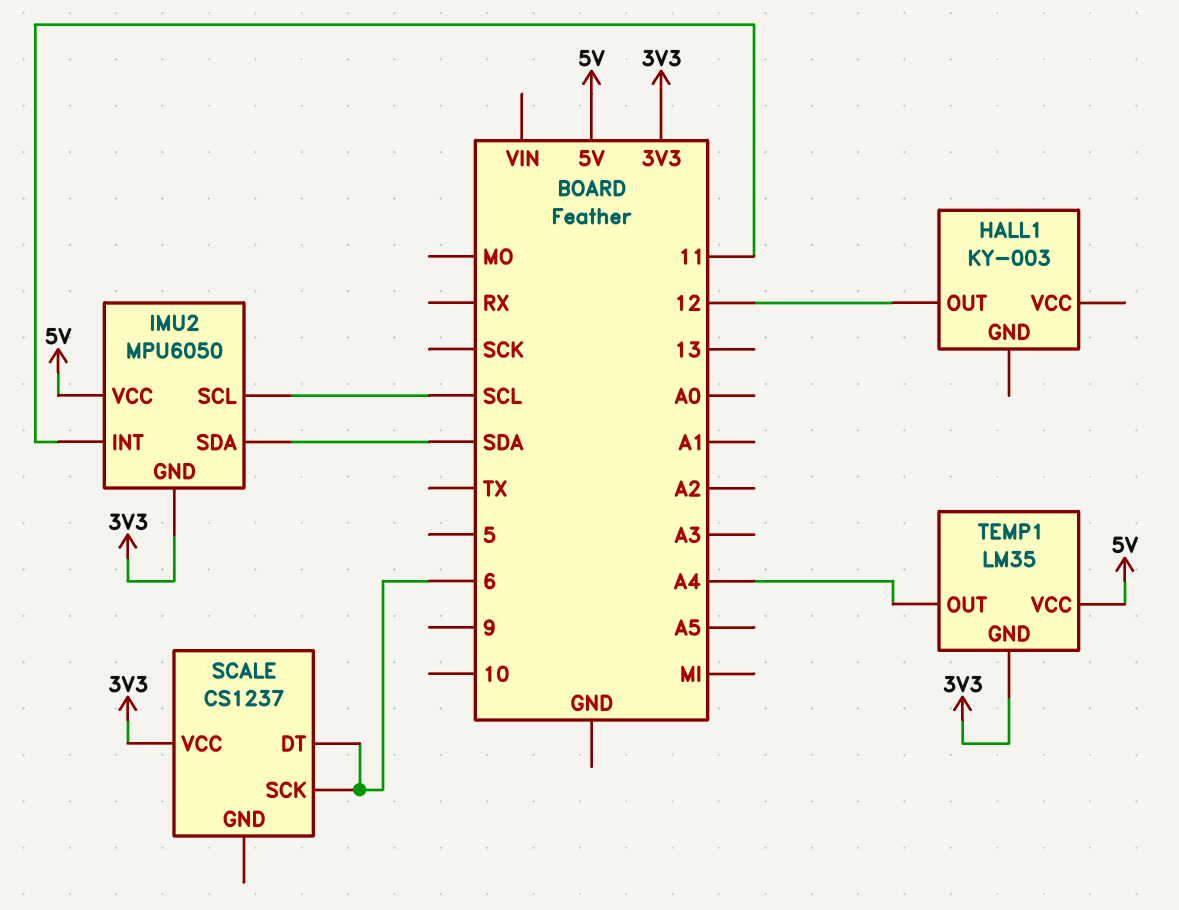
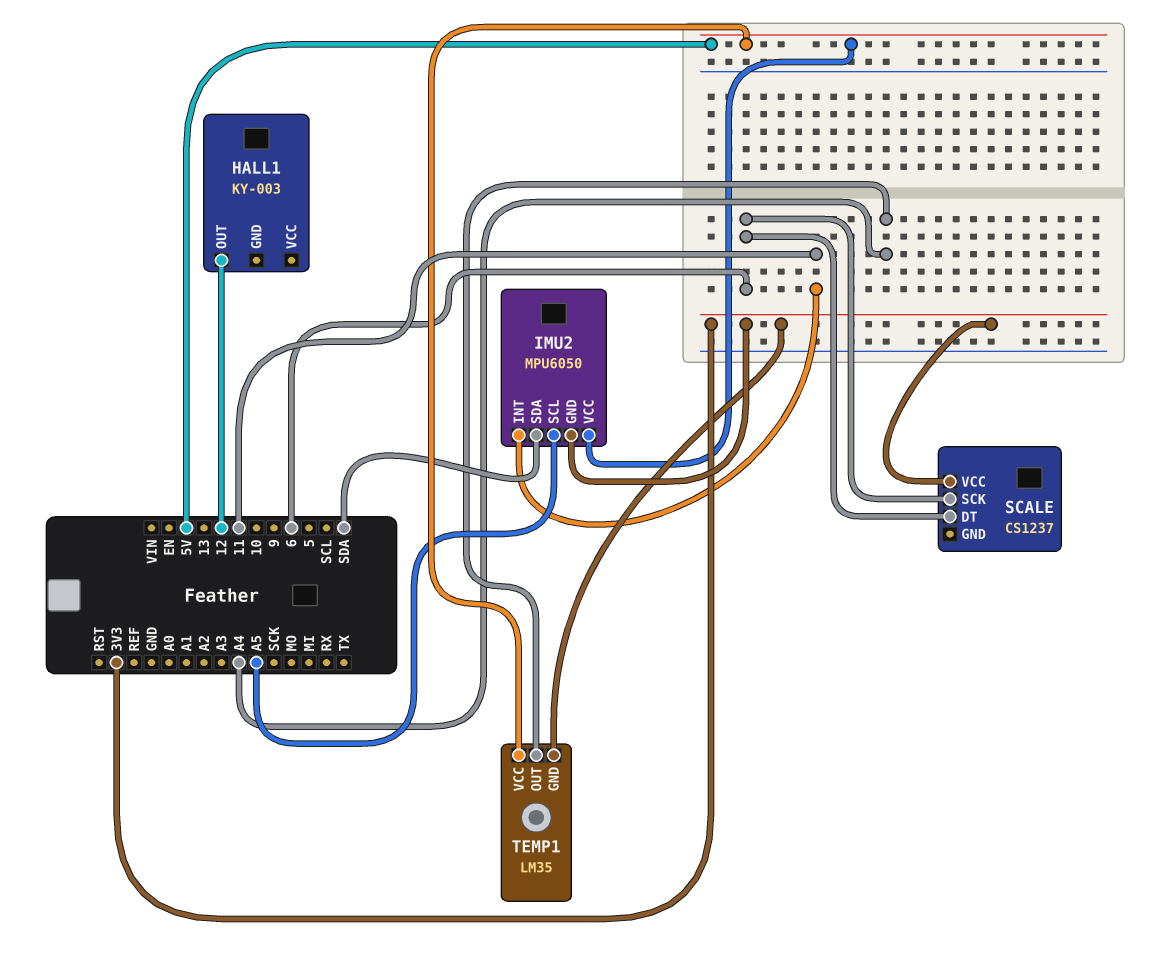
IMU2 pin SCL: SCL -> A5

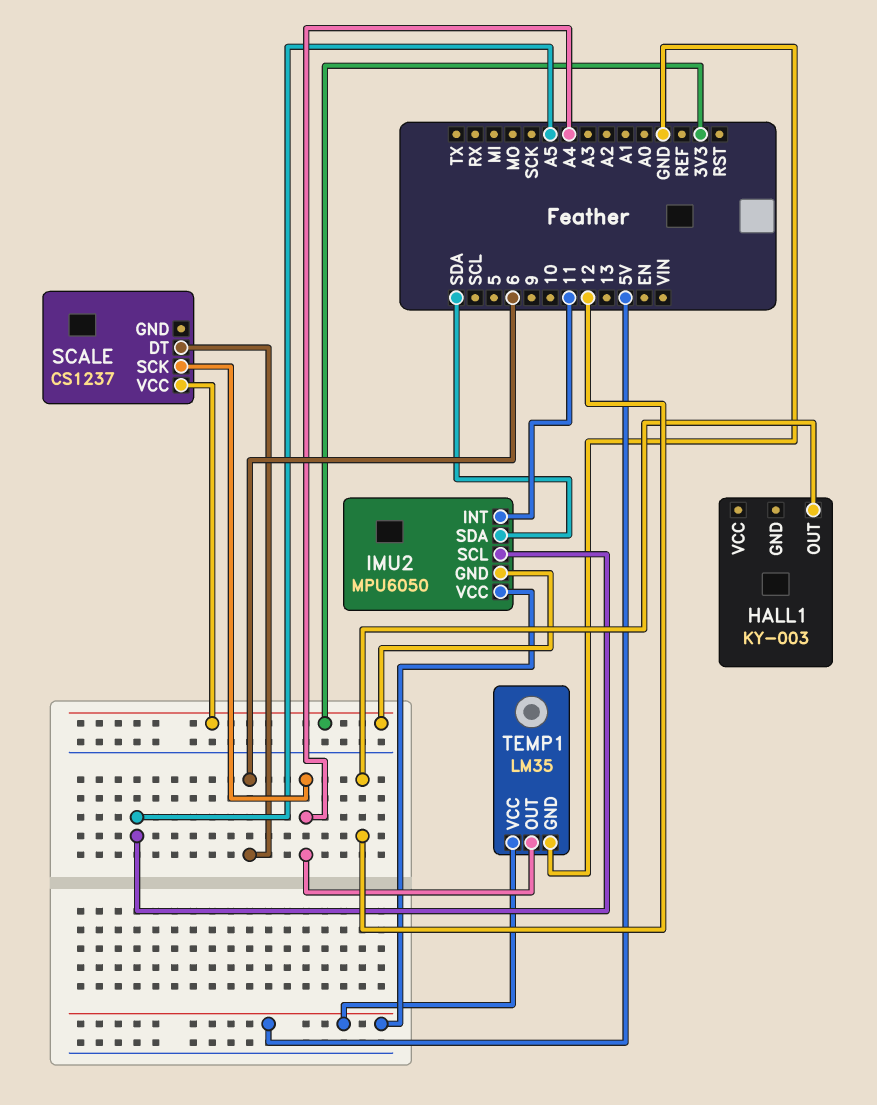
SCALE pin SCK: 6 -> A4
TEMP1 pin GND: 3V3 -> GND

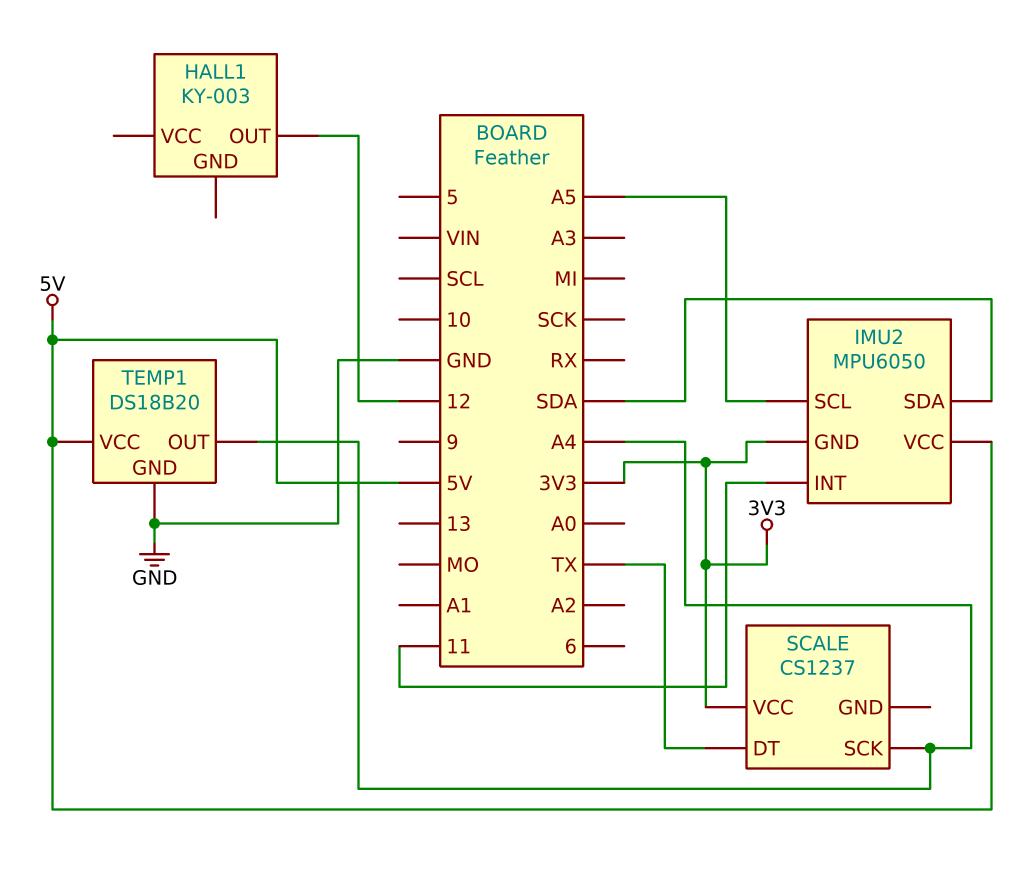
SCALE pin DT: 6 -> TX
TEMP1: LM35 -> DS18B20

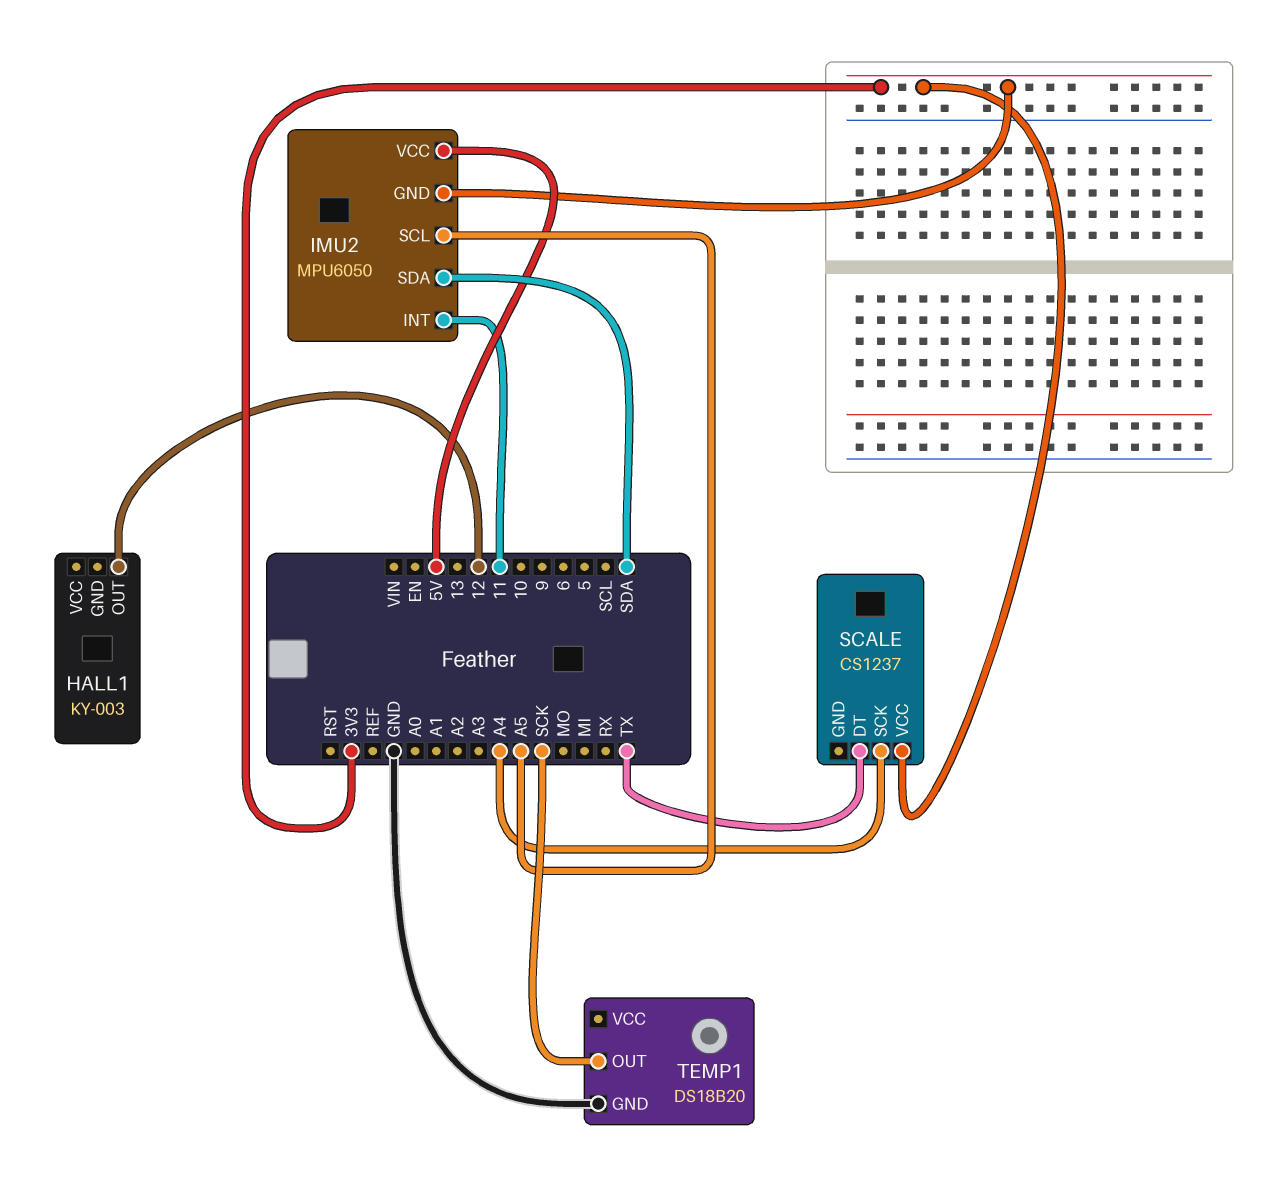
TEMP1 pin OUT: A4 -> SCK
TEMP1 pin VCC: 5V -> none

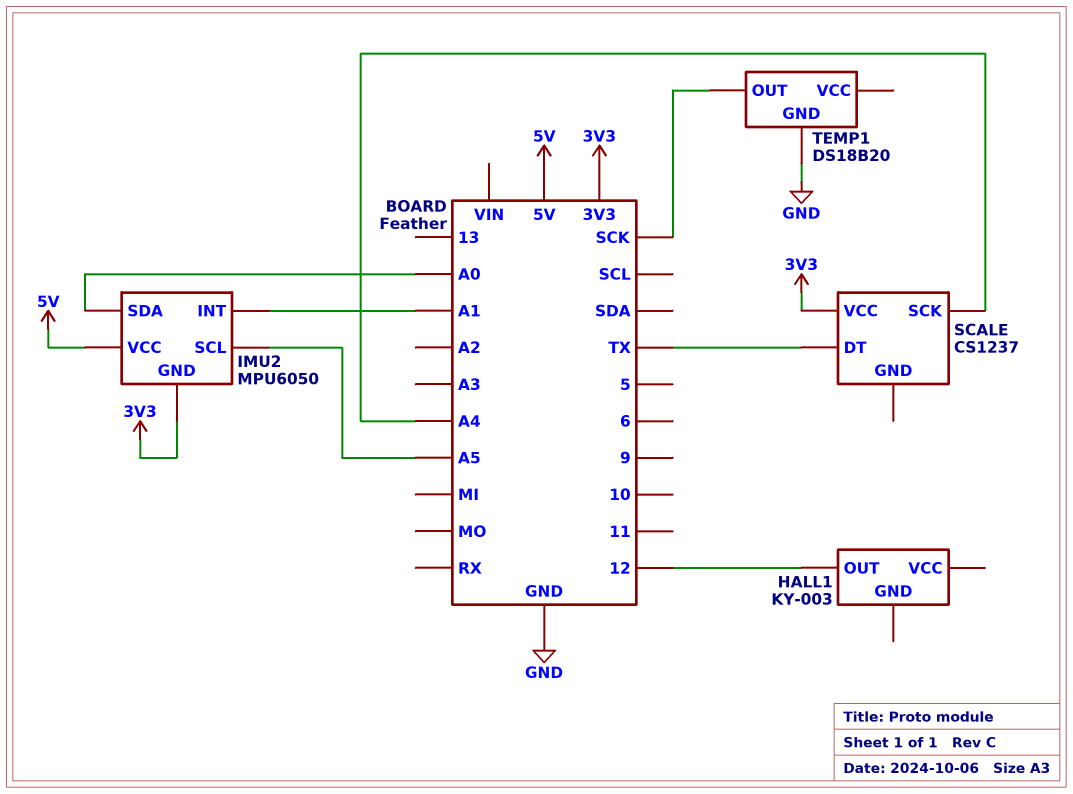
IMU2 pin INT: 11 -> A1
IMU2 pin SDA: SDA -> A0

